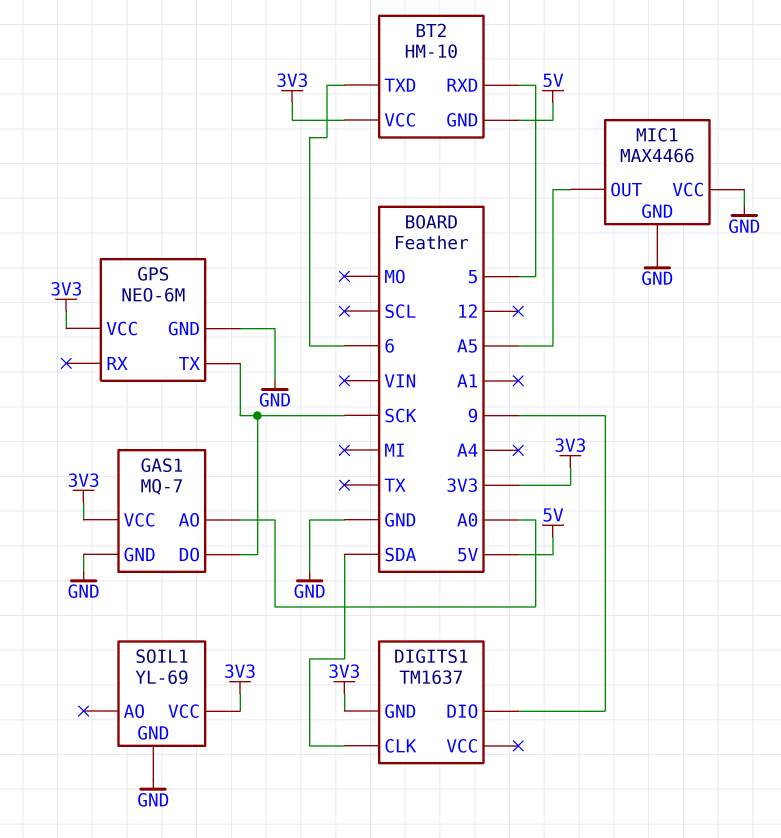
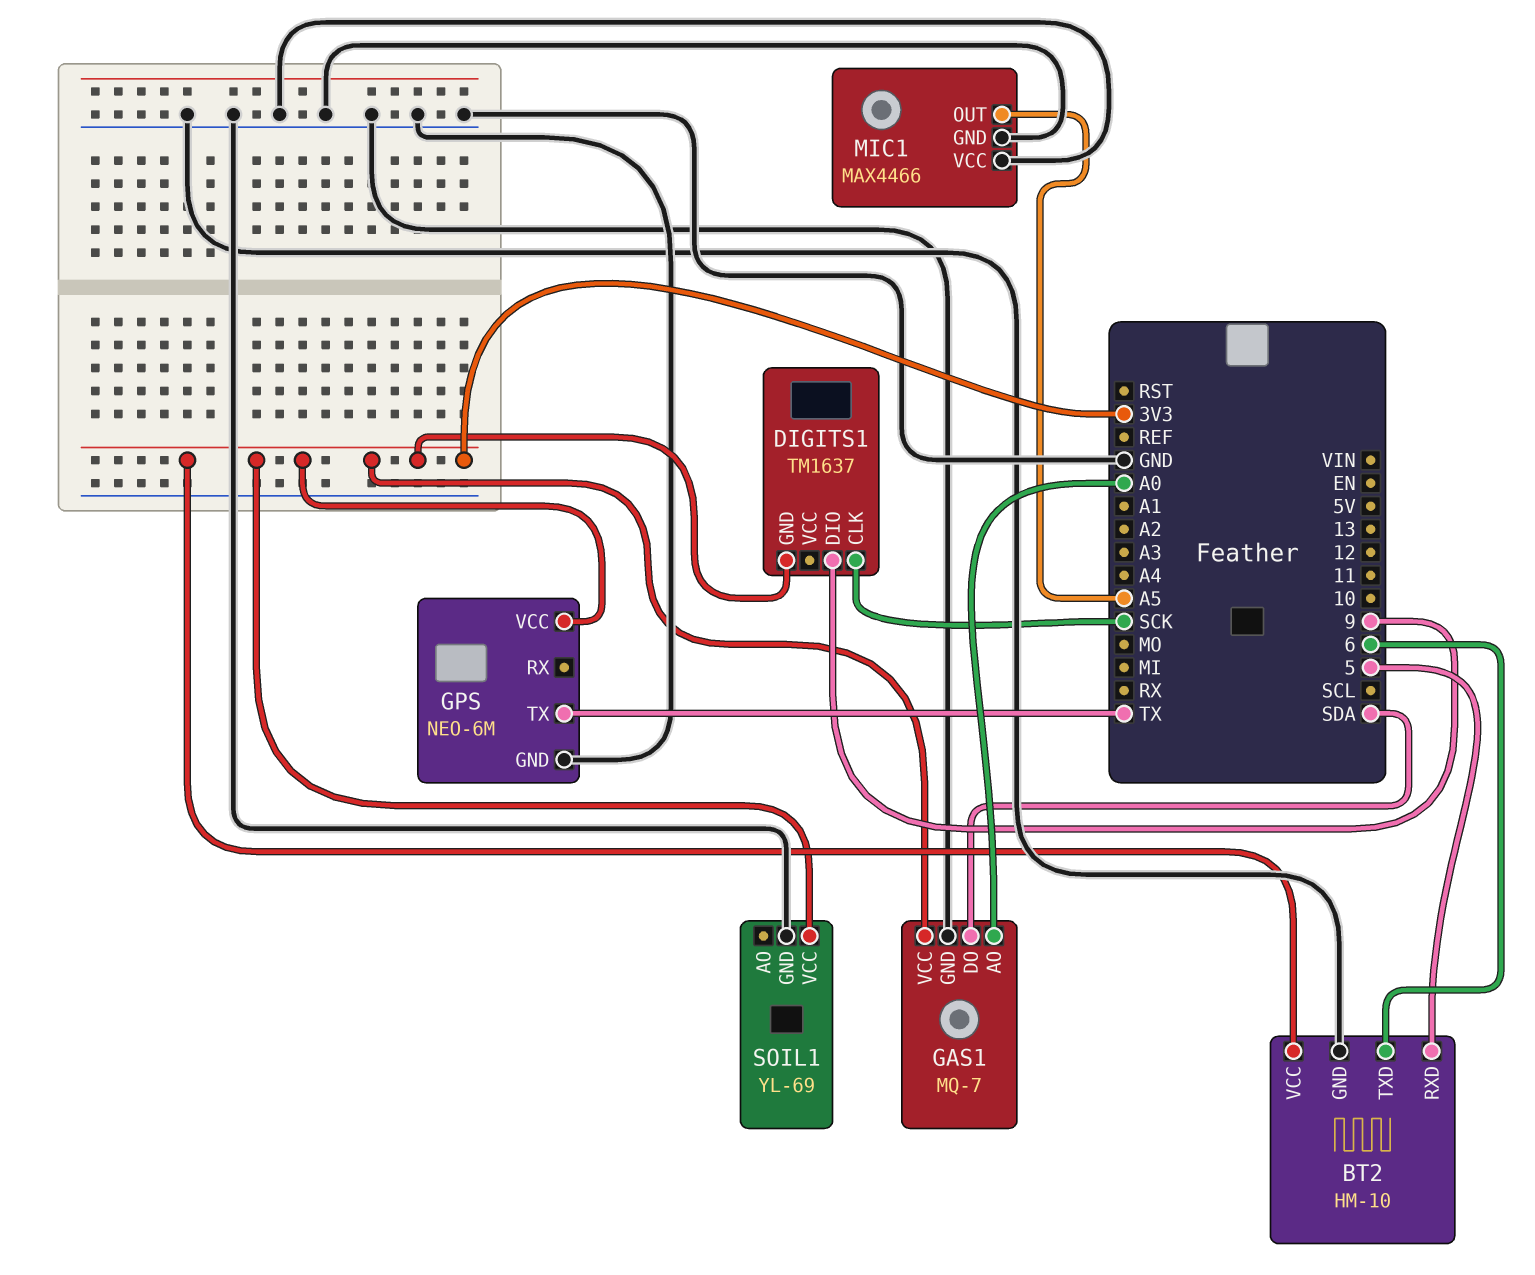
BT2 pin GND: 5V -> GND
DIGITS1 pin CLK: SDA -> SCK
GAS1 pin DO: SCK -> SDA
GPS pin TX: SCK -> TX

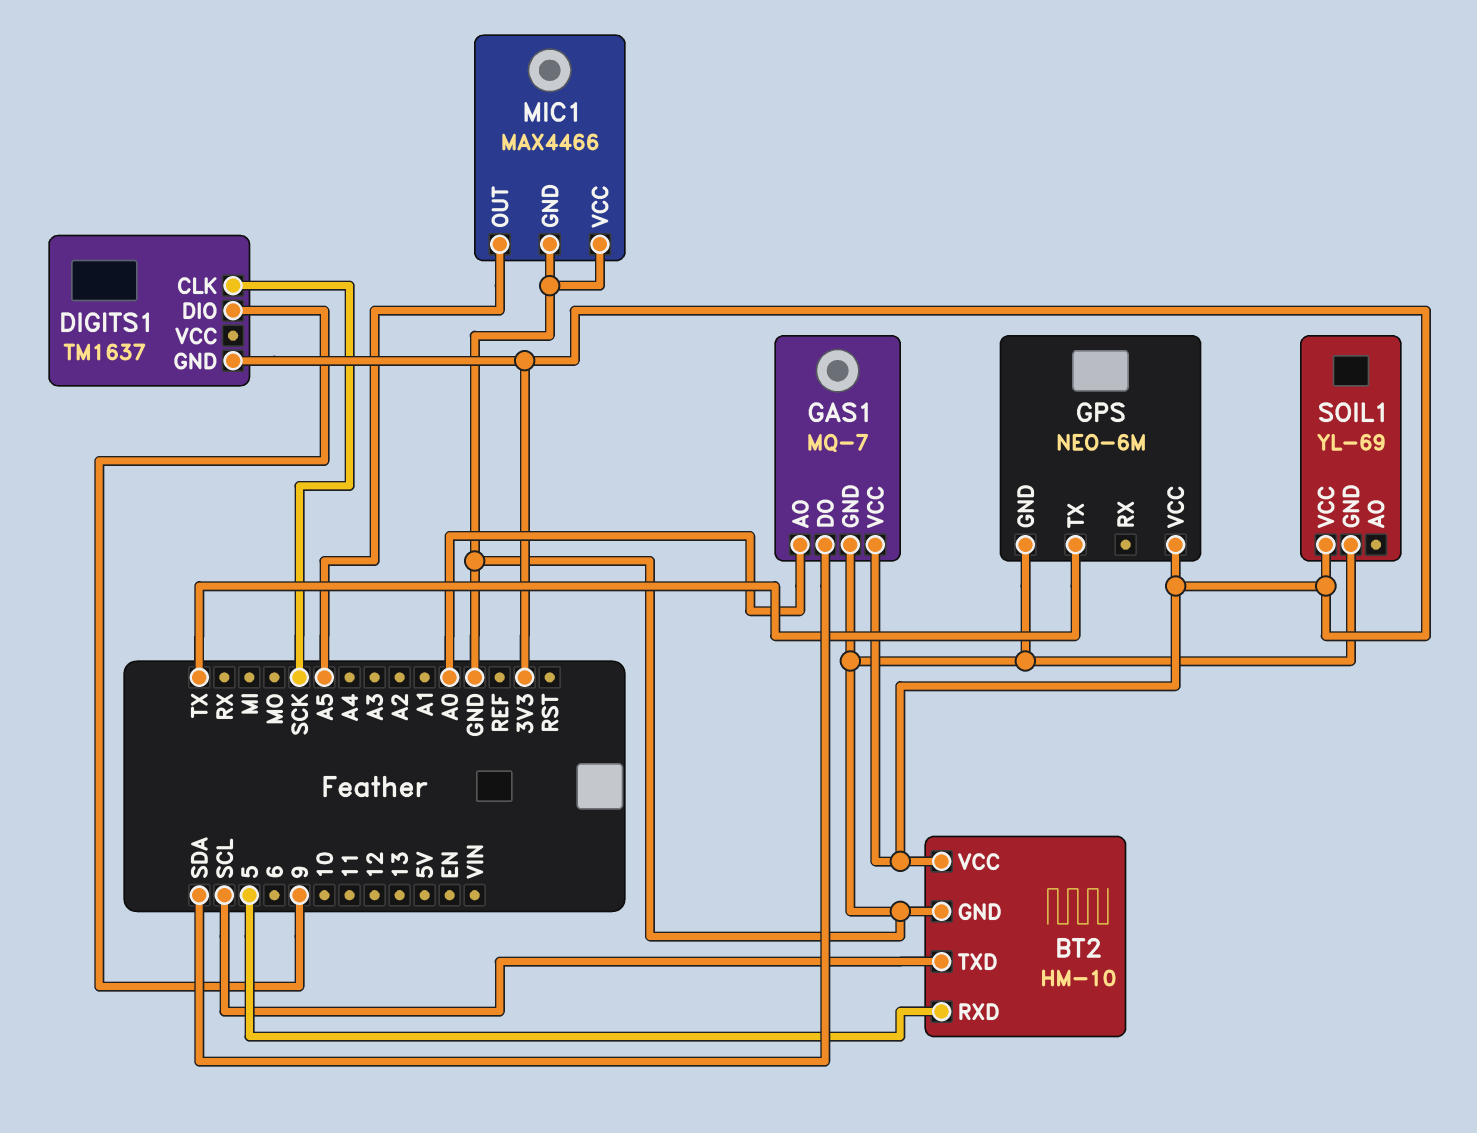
BT2 pin TXD: 6 -> SCL

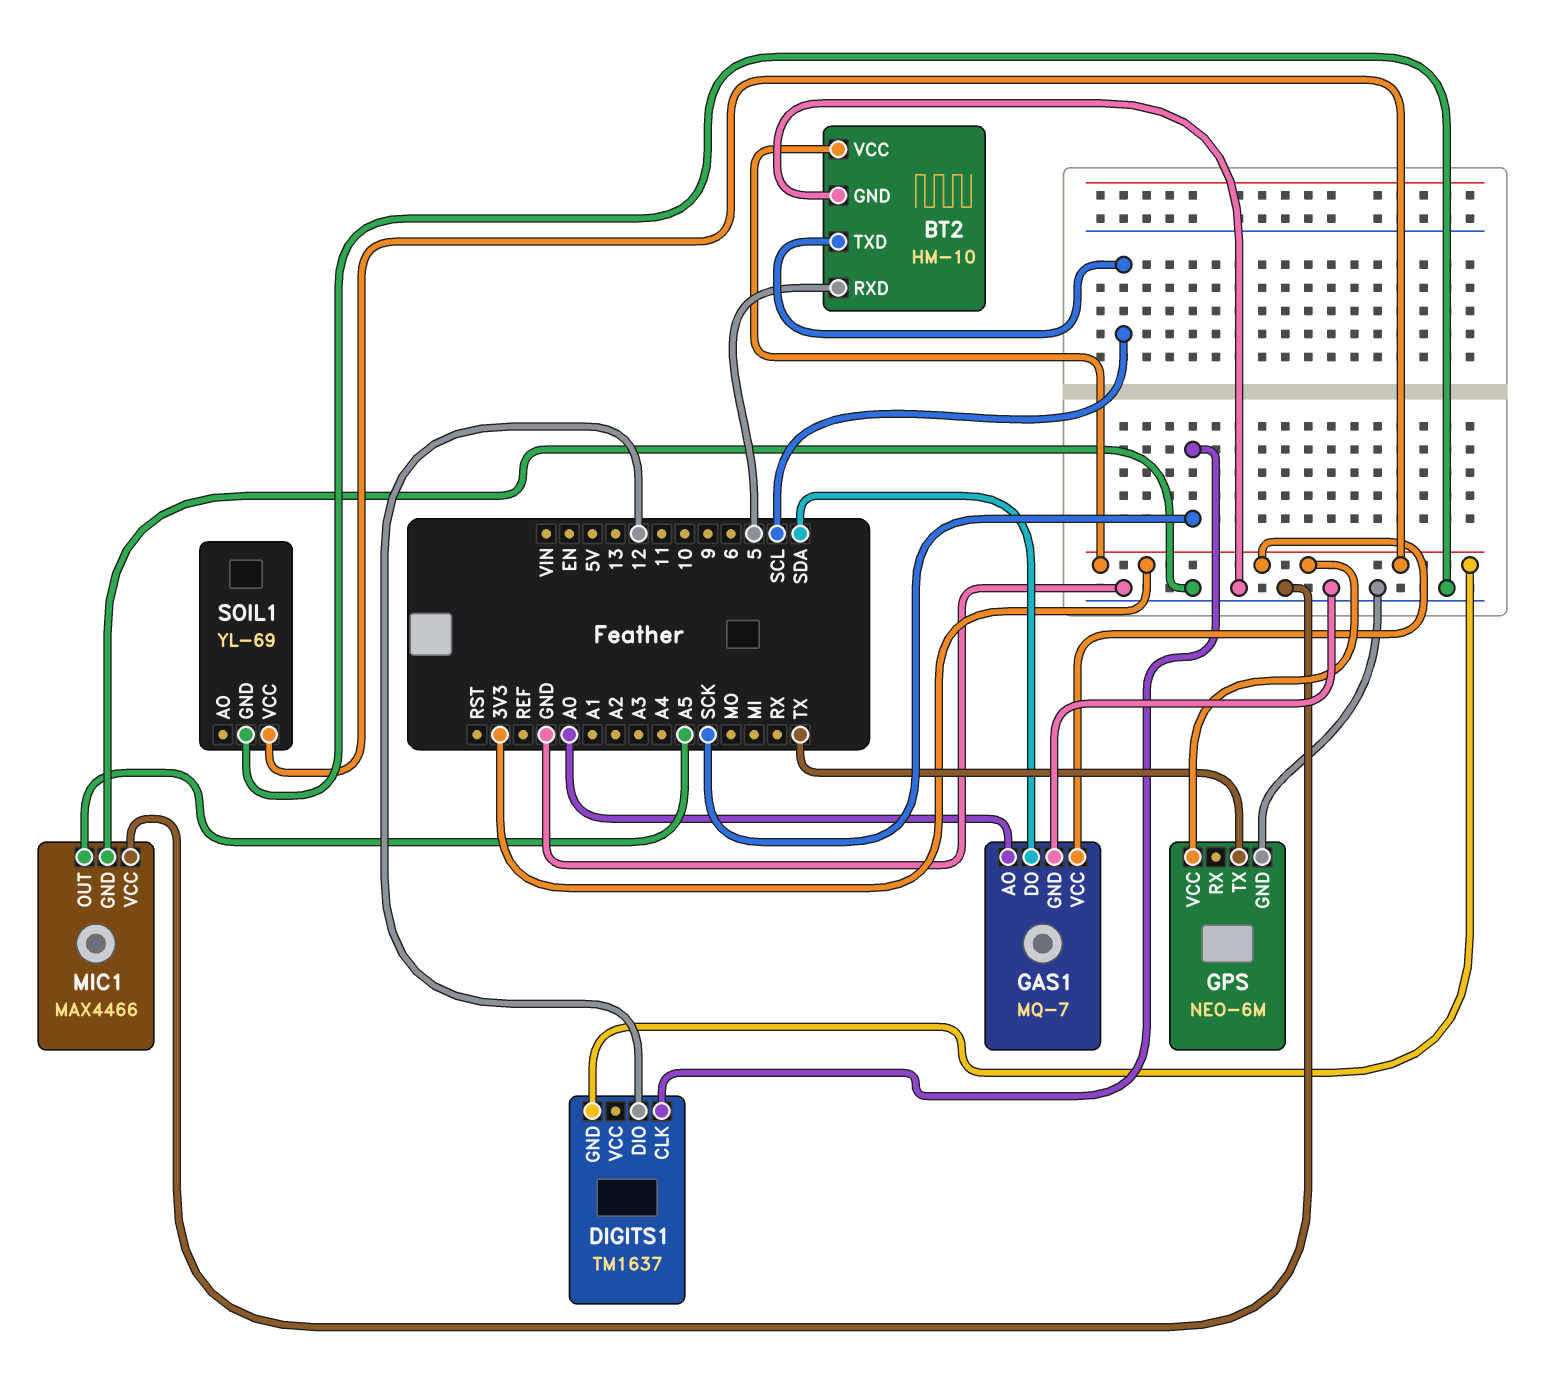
DIGITS1 pin DIO: 9 -> 12

